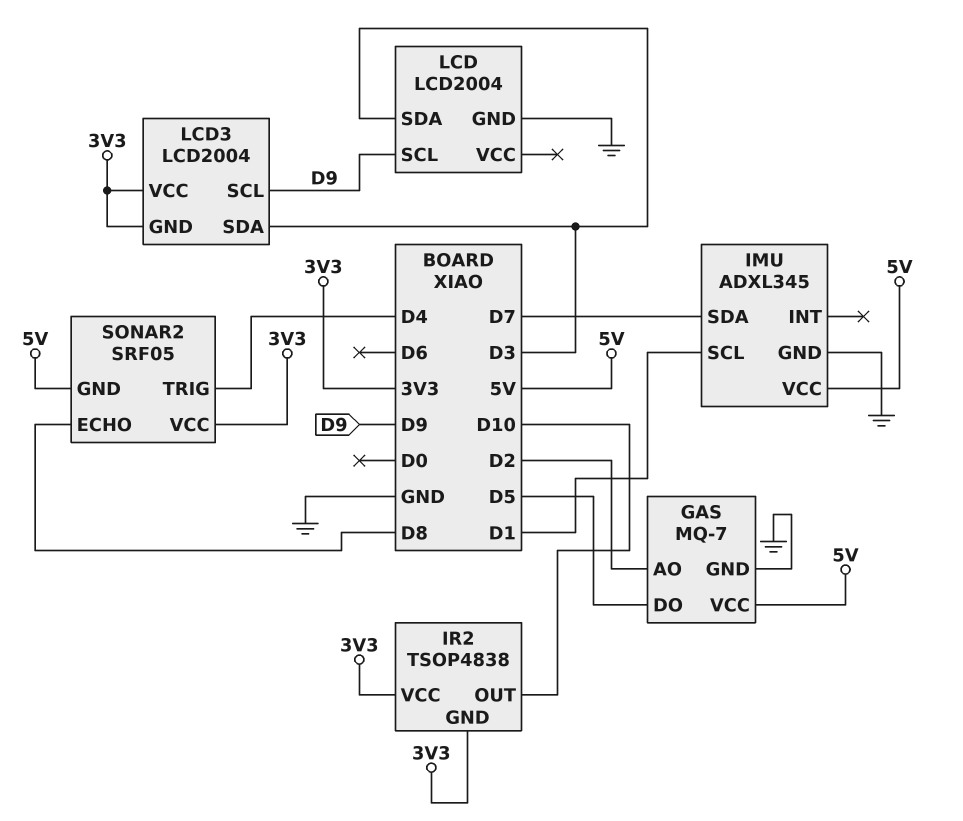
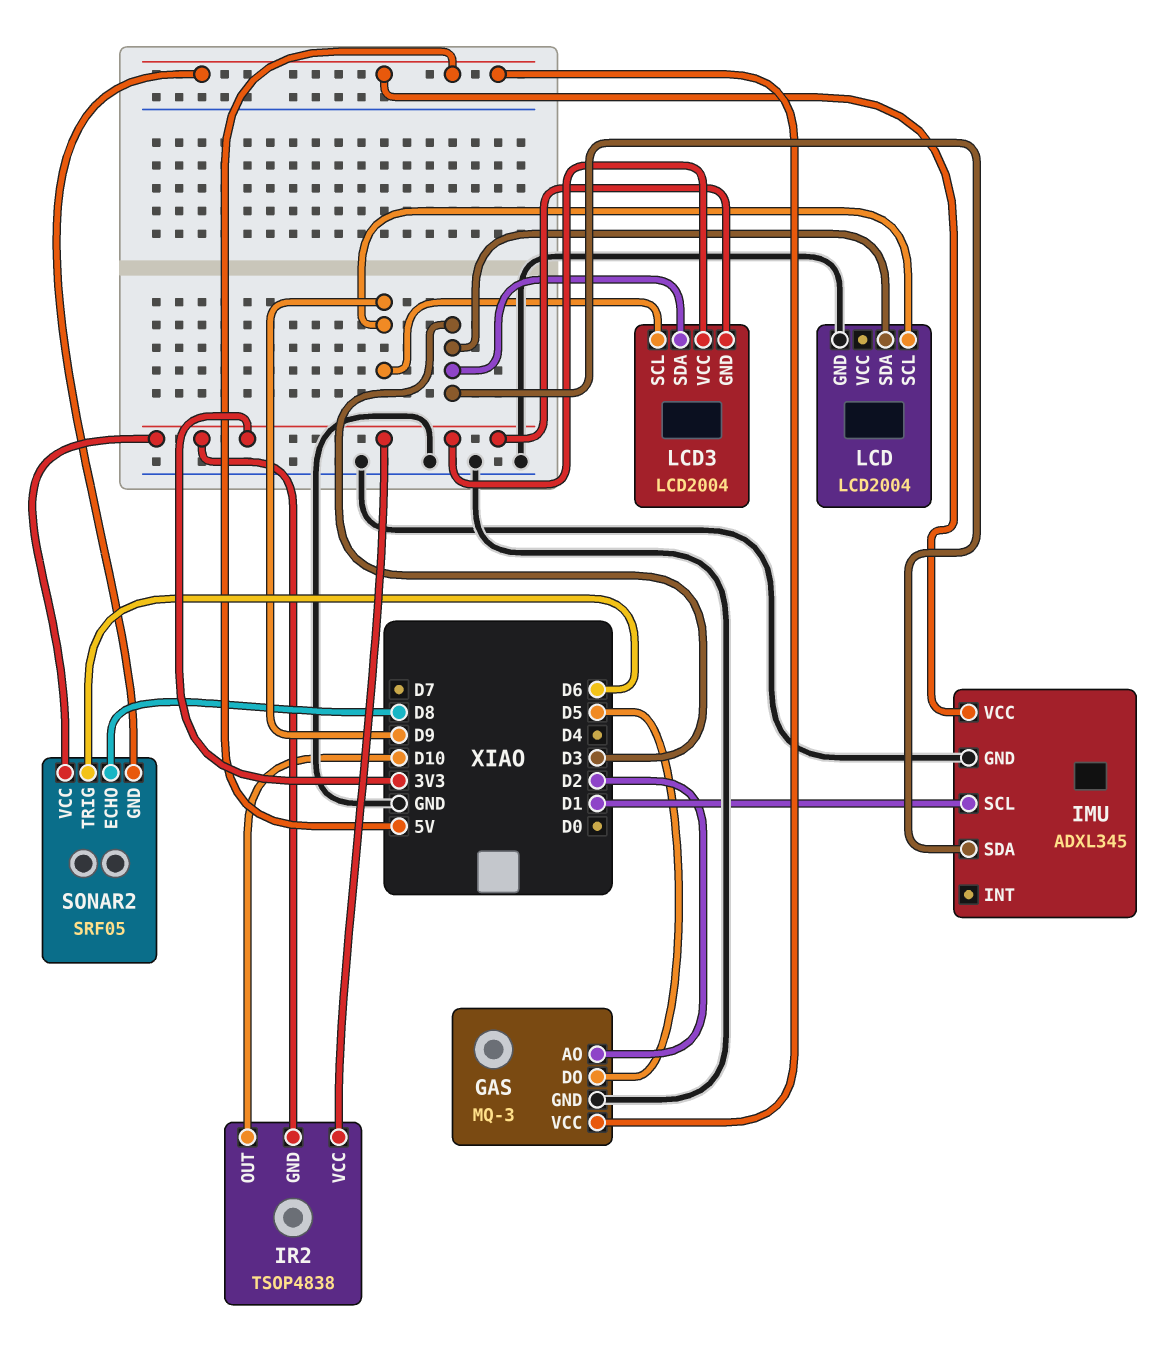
GAS: MQ-7 -> MQ-3
IMU pin SDA: D7 -> D3
SONAR2 pin TRIG: D4 -> D6

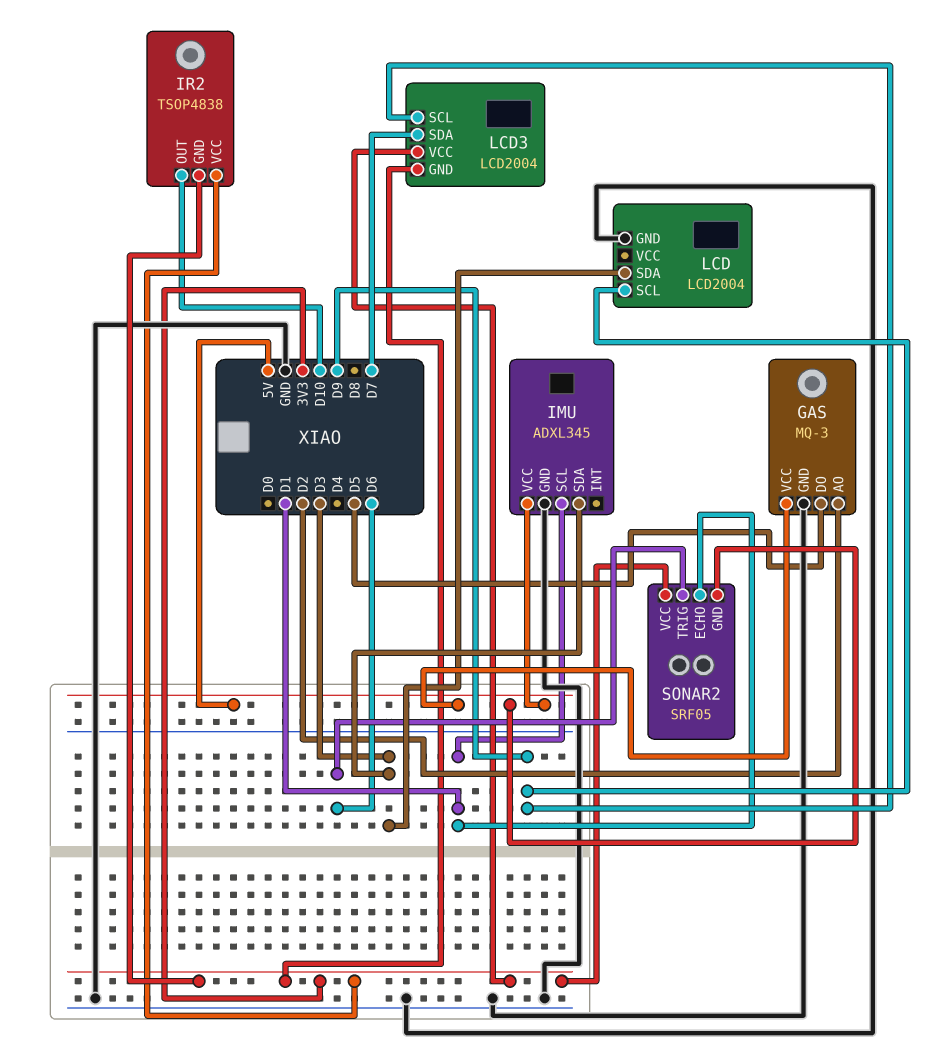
LCD3 pin SDA: D3 -> D7
SONAR2 pin ECHO: D8 -> D1

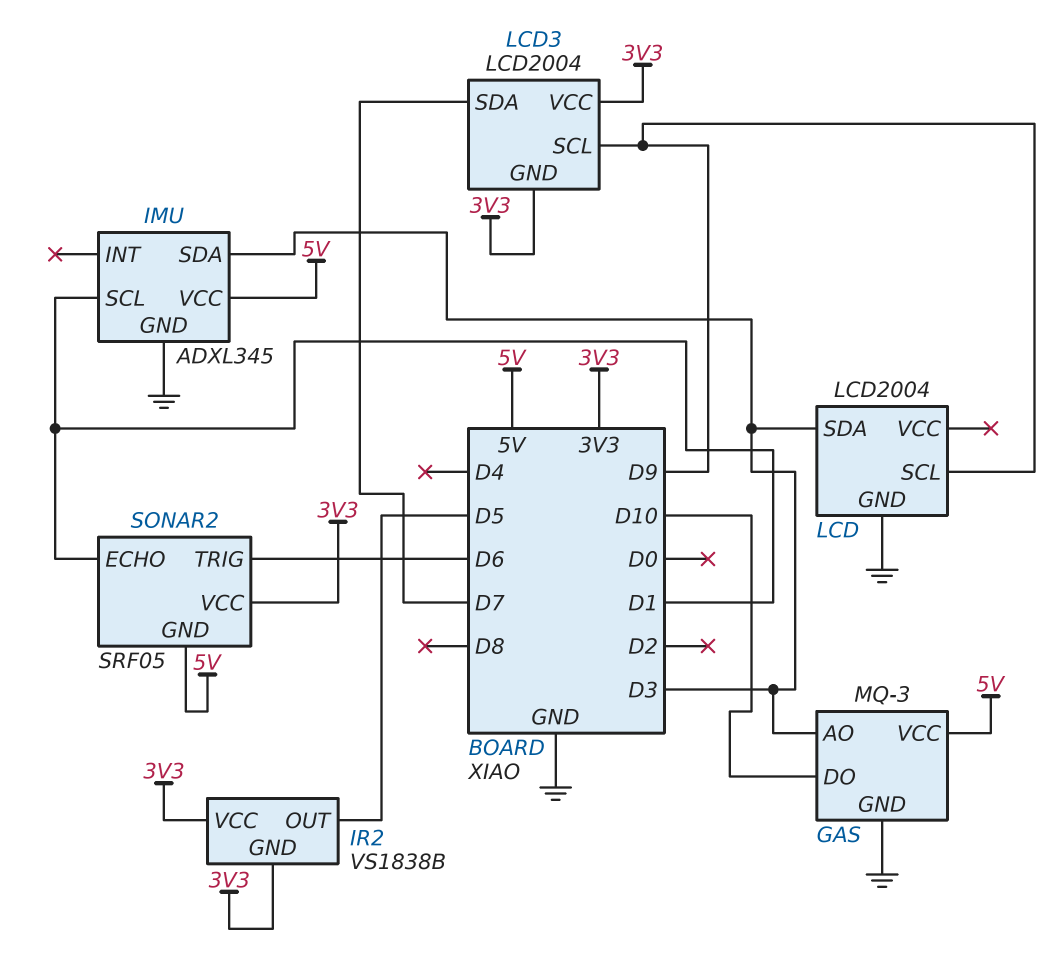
GAS pin AO: D2 -> D3
GAS pin DO: D5 -> D10
IR2: TSOP4838 -> VS1838B
IR2 pin OUT: D10 -> D5

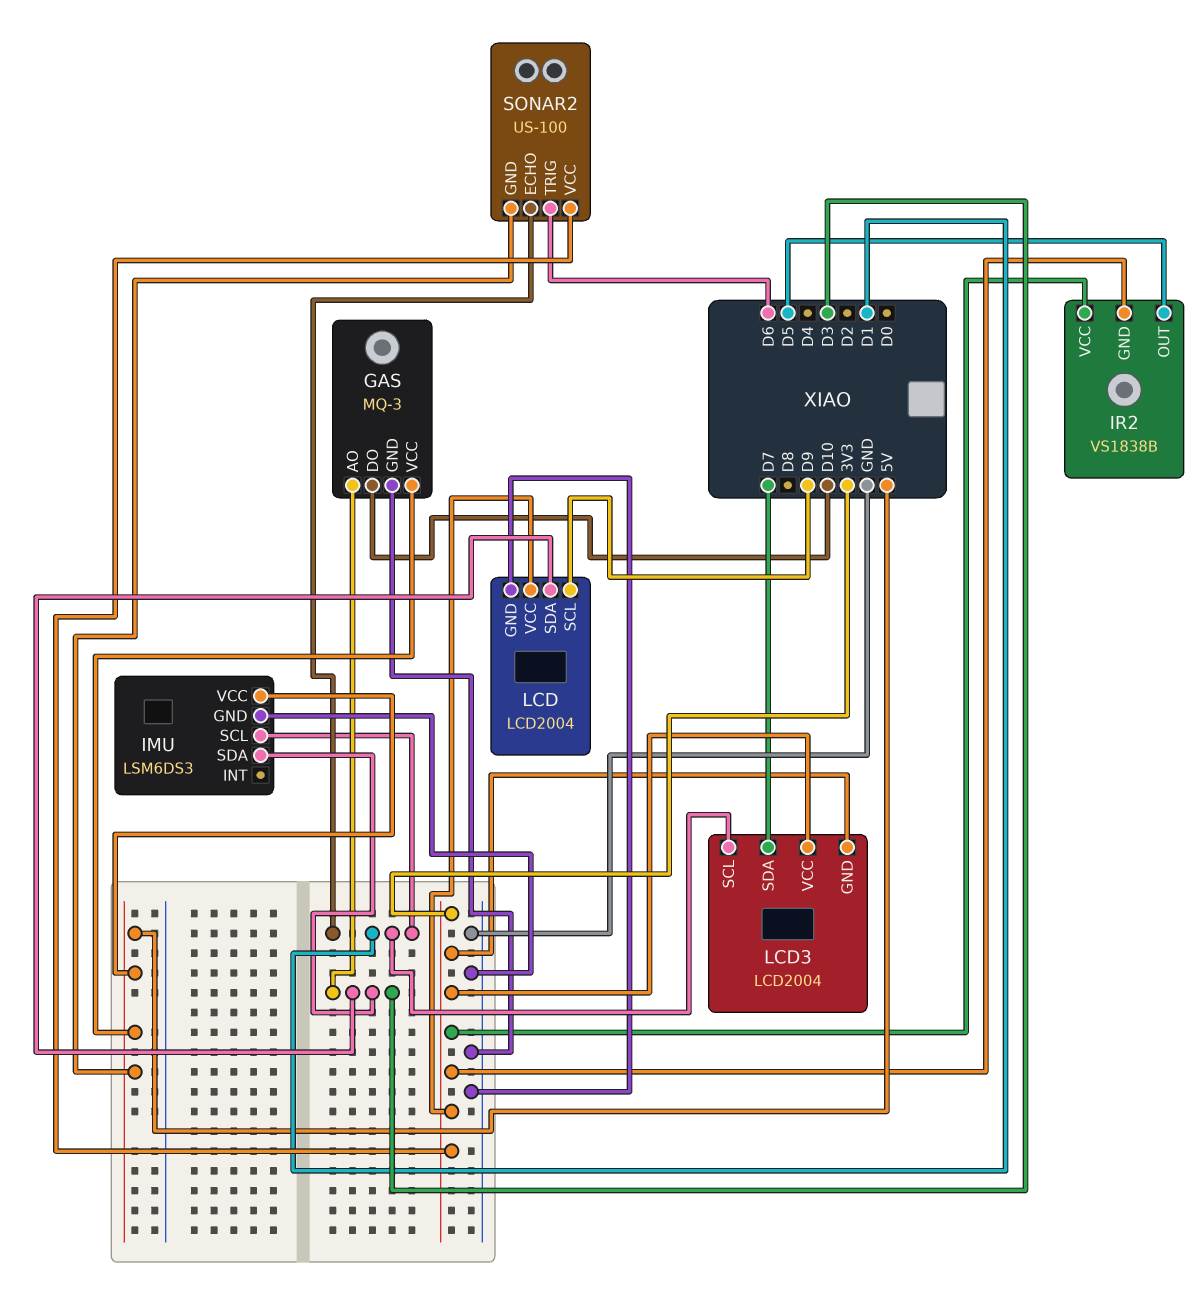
IMU: ADXL345 -> LSM6DS3
LCD pin VCC: none -> 3V3
LCD3 pin SCL: D9 -> D1
SONAR2: SRF05 -> US-100

